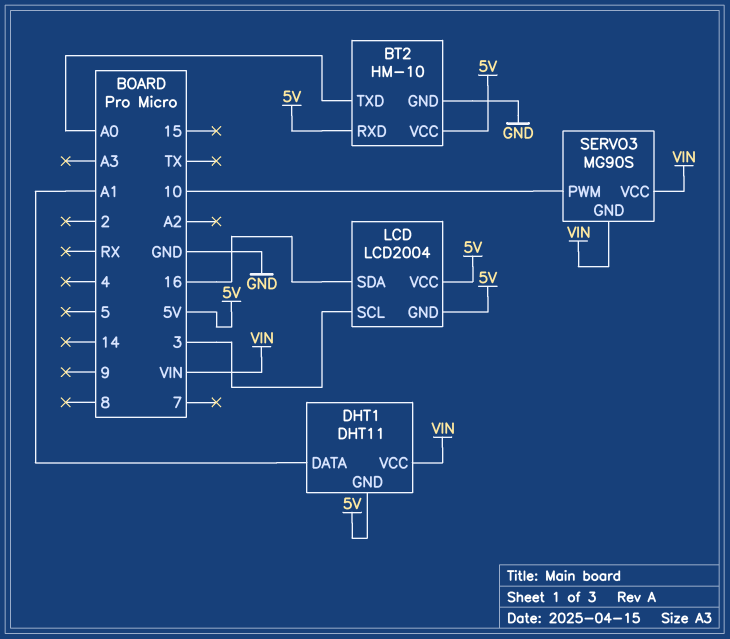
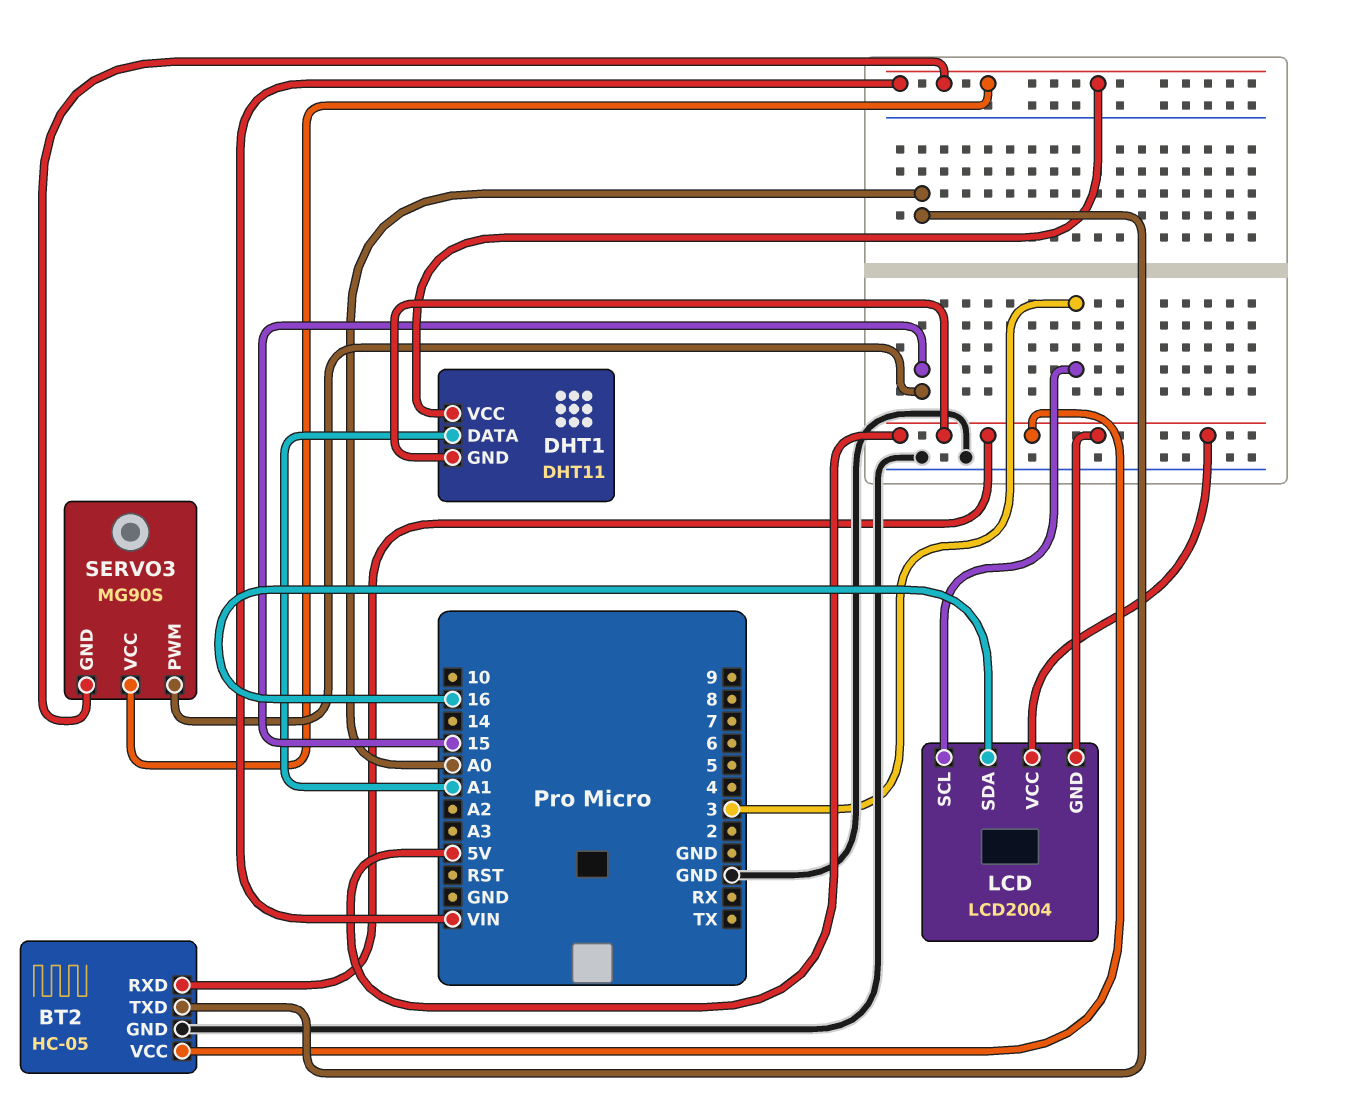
BT2: HM-10 -> HC-05
SERVO3 pin PWM: 10 -> 15

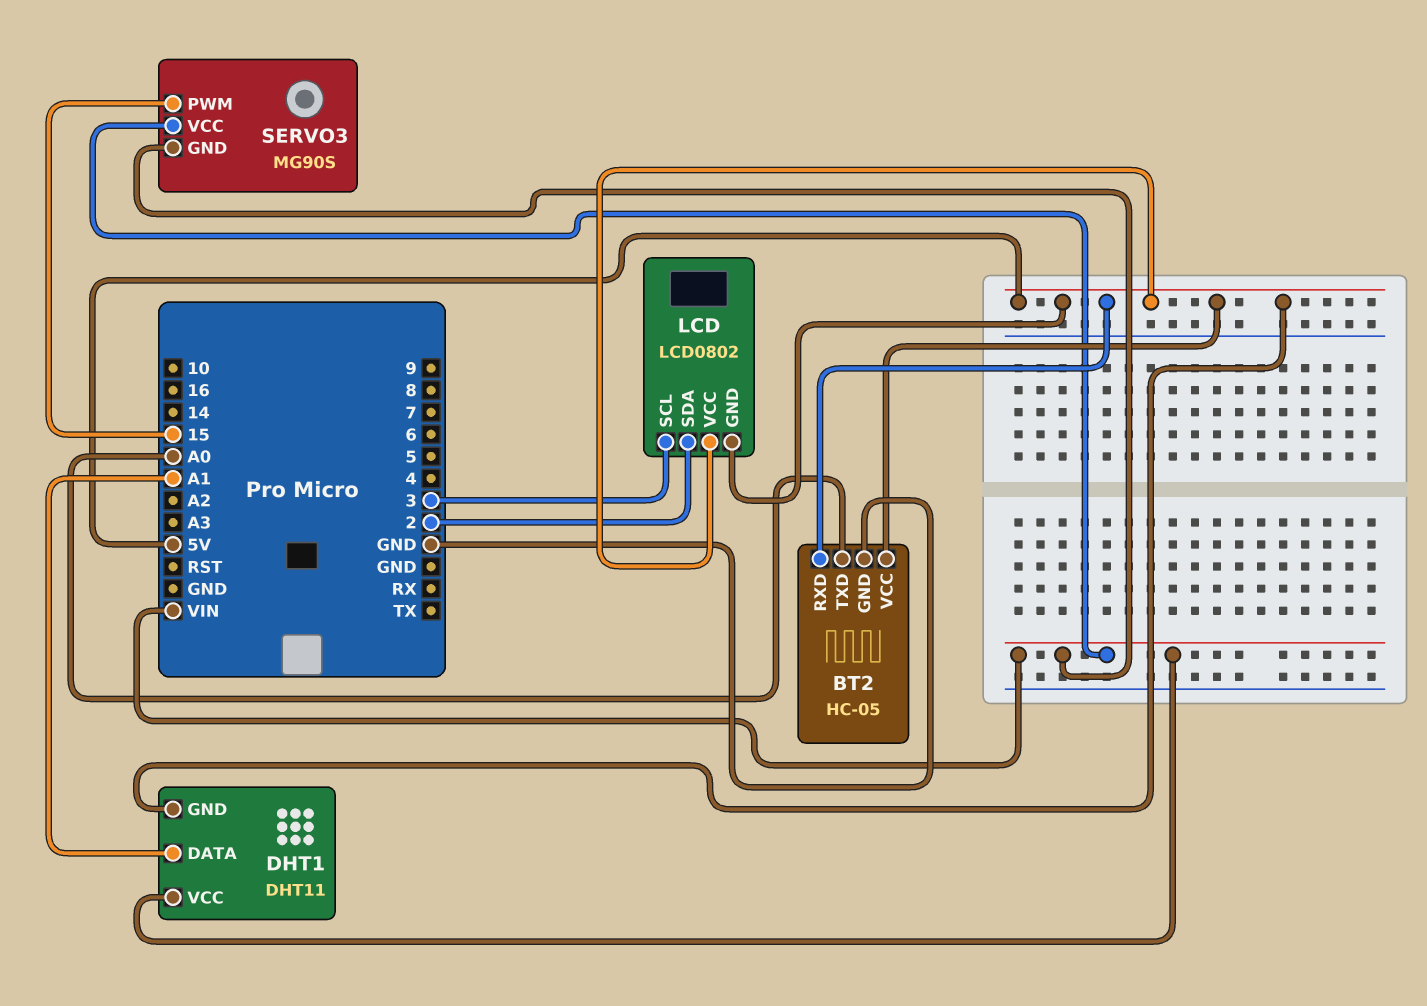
LCD: LCD2004 -> LCD0802
LCD pin SDA: 16 -> 2

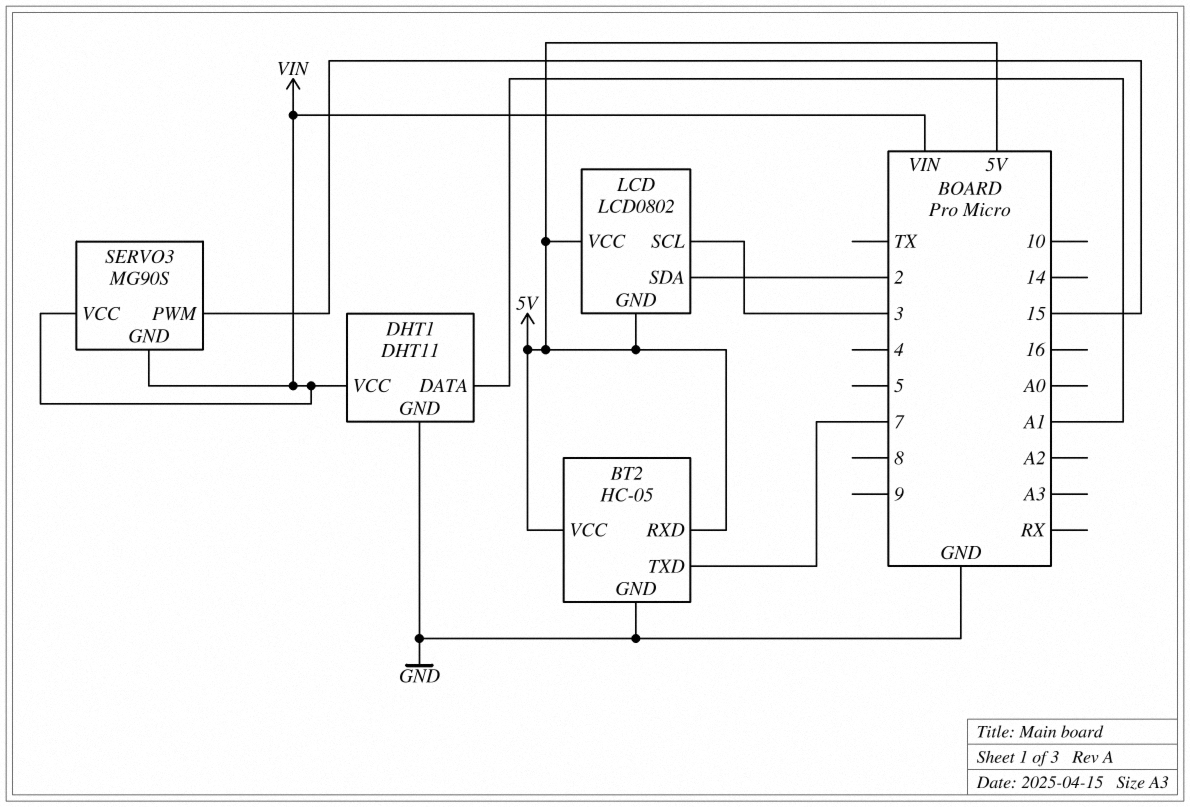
BT2 pin TXD: A0 -> 7
DHT1 pin GND: 5V -> GND

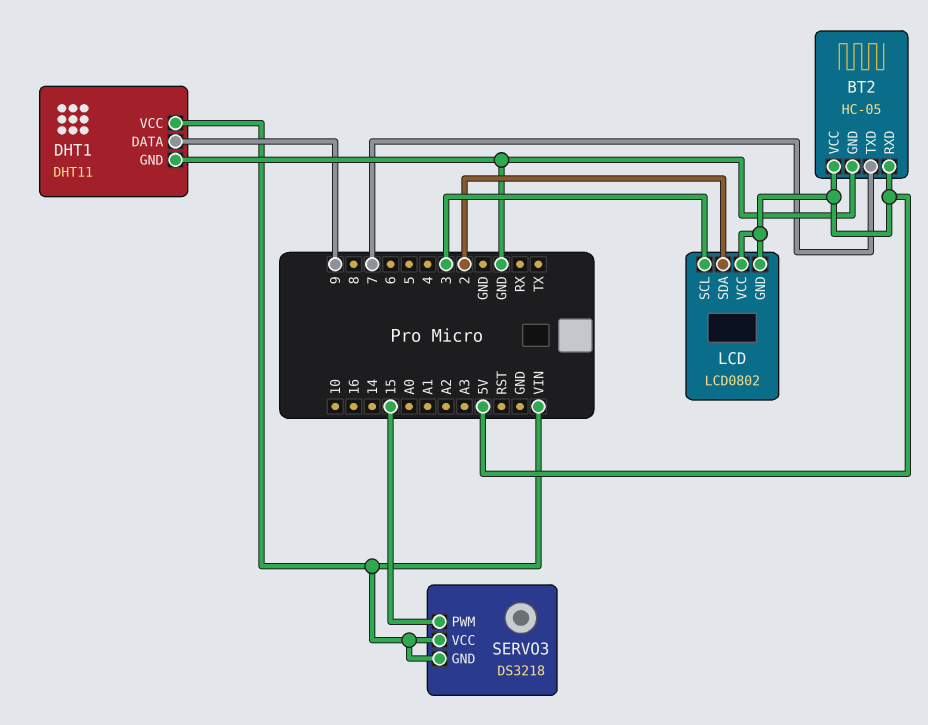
DHT1 pin DATA: A1 -> 9
SERVO3: MG90S -> DS3218

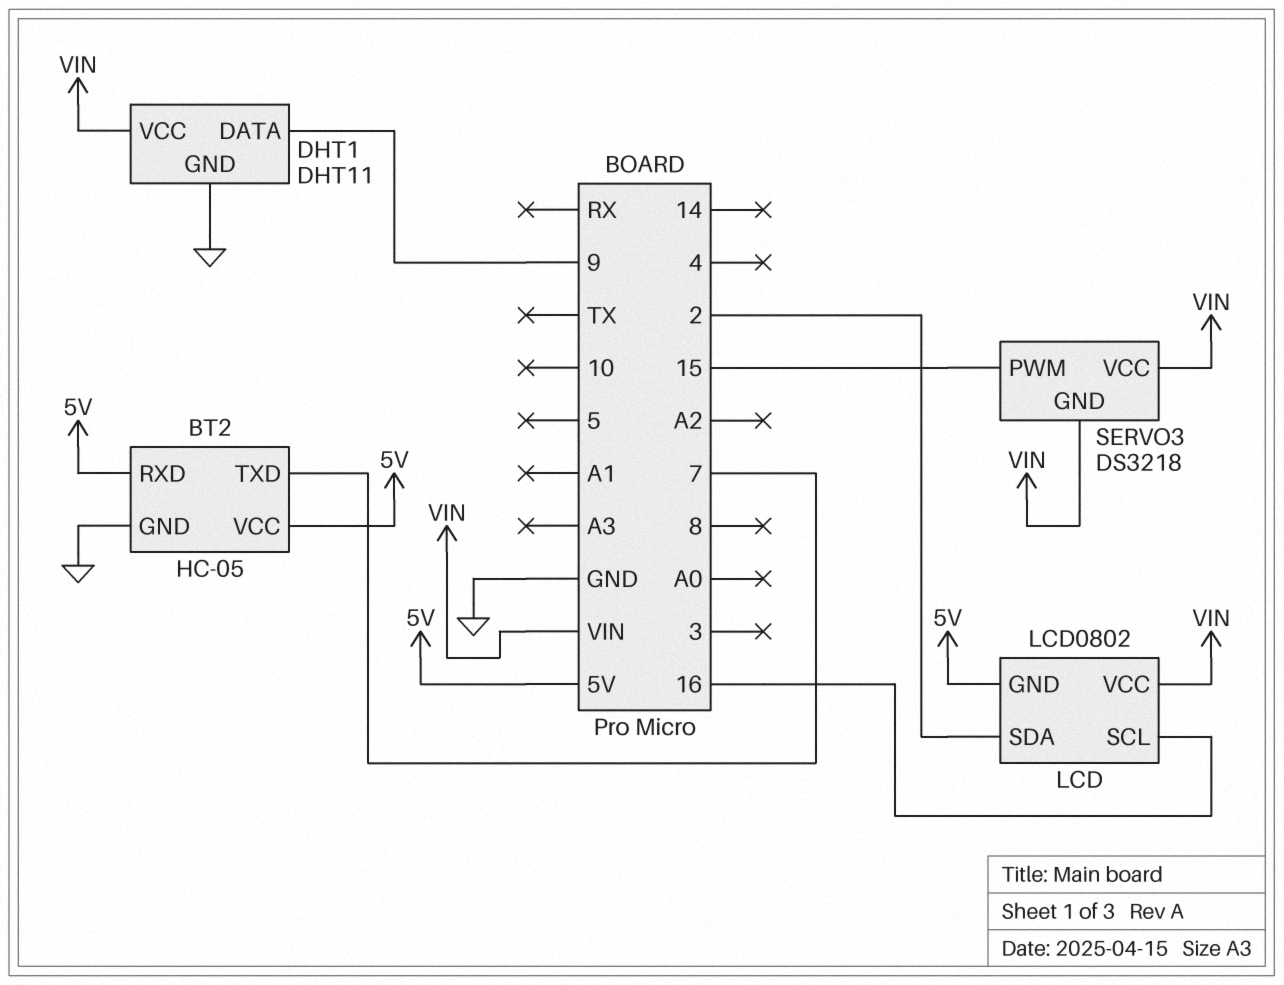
LCD pin SCL: 3 -> 16
LCD pin VCC: 5V -> VIN

